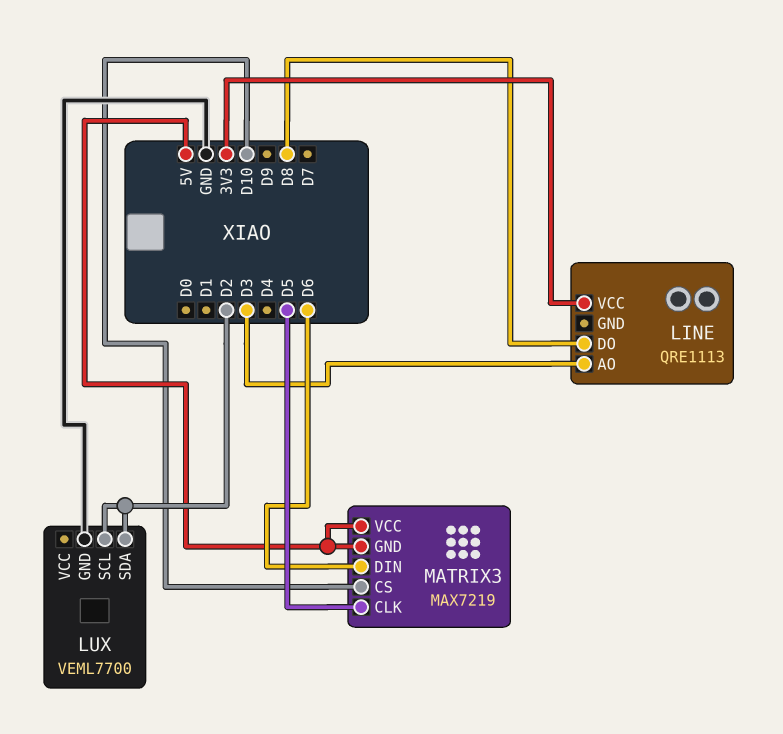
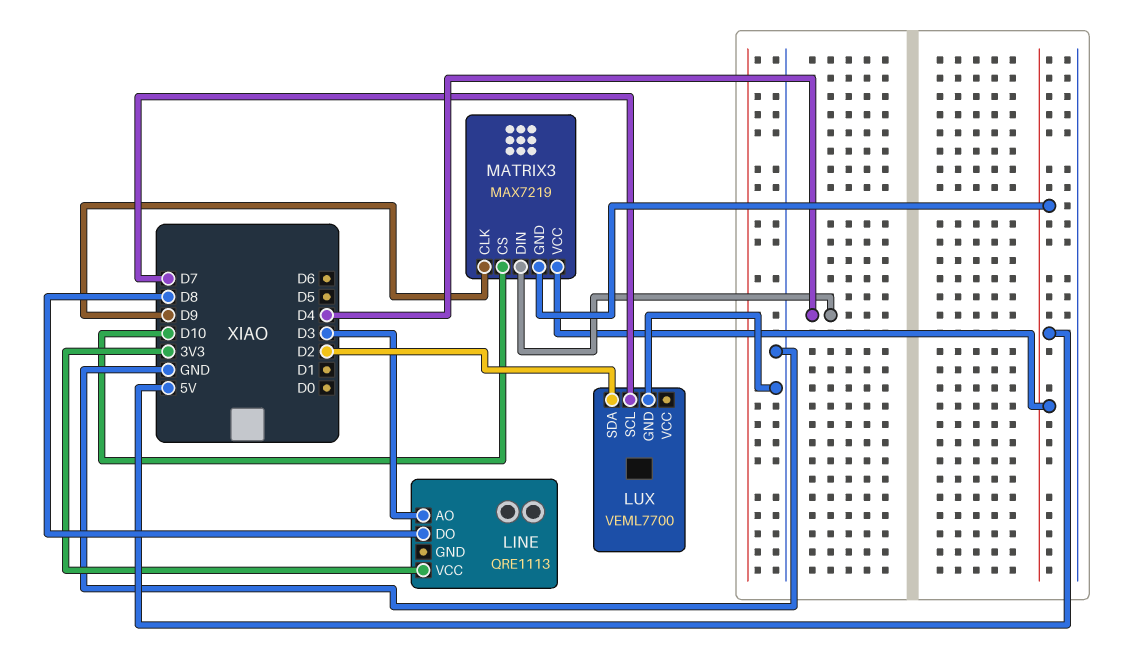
LUX pin SCL: D2 -> D7
MATRIX3 pin CLK: D5 -> D9
MATRIX3 pin DIN: D6 -> D4

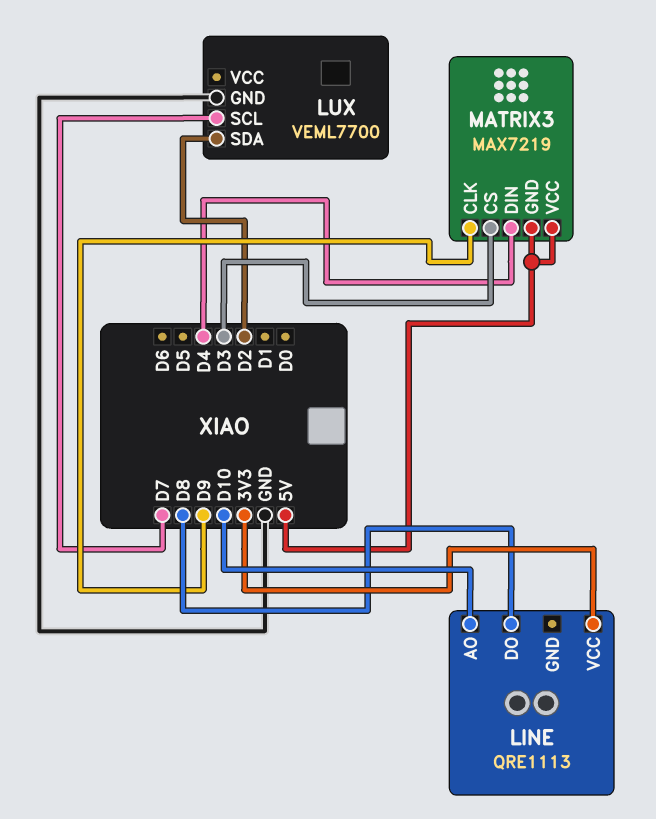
LINE pin AO: D3 -> D10
MATRIX3 pin CS: D10 -> D3

